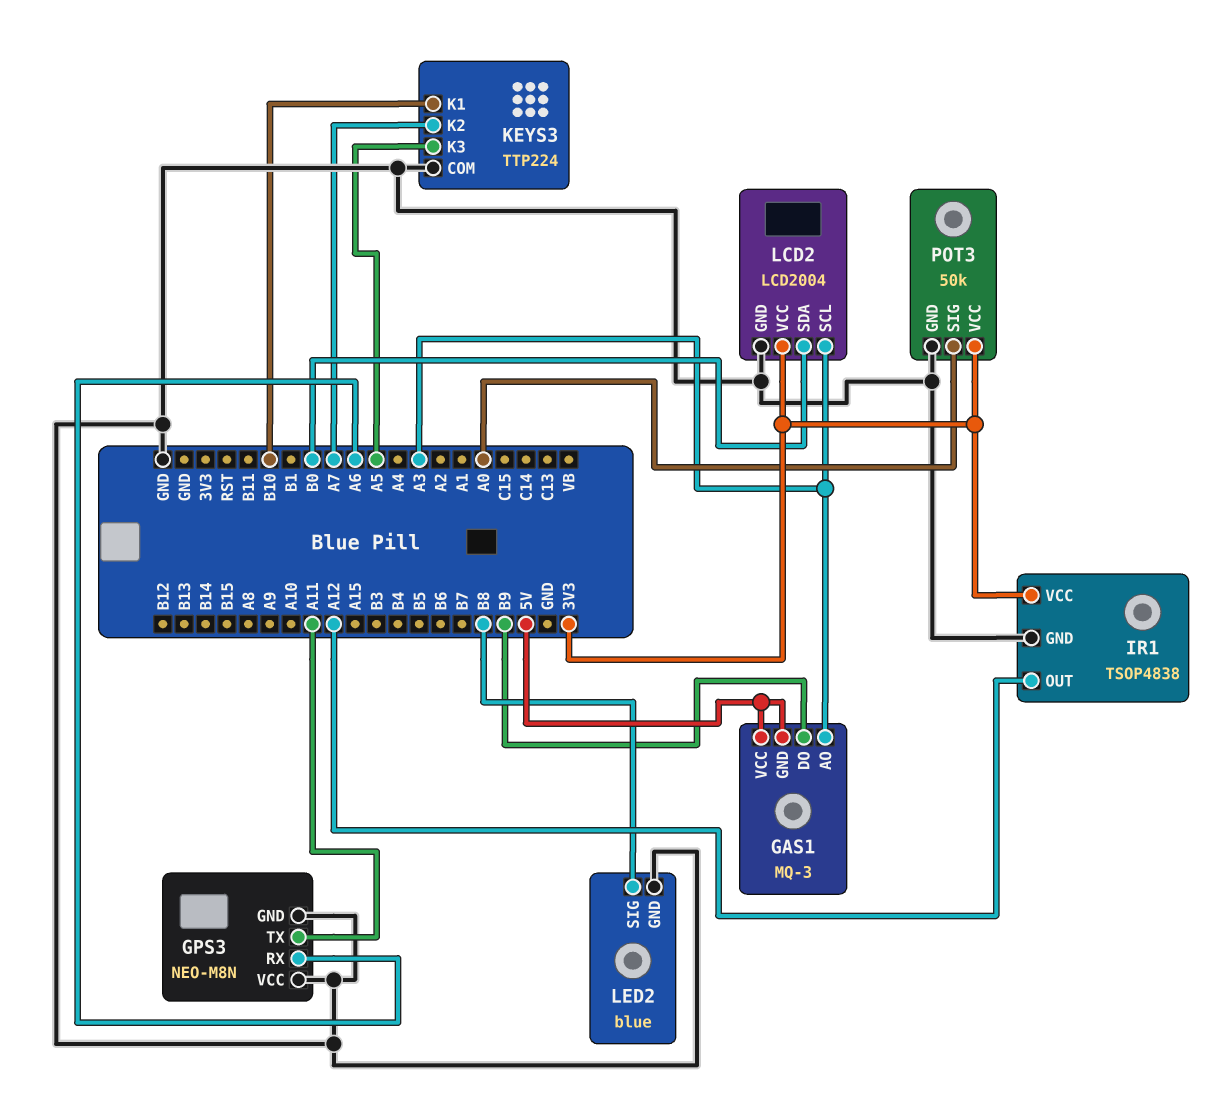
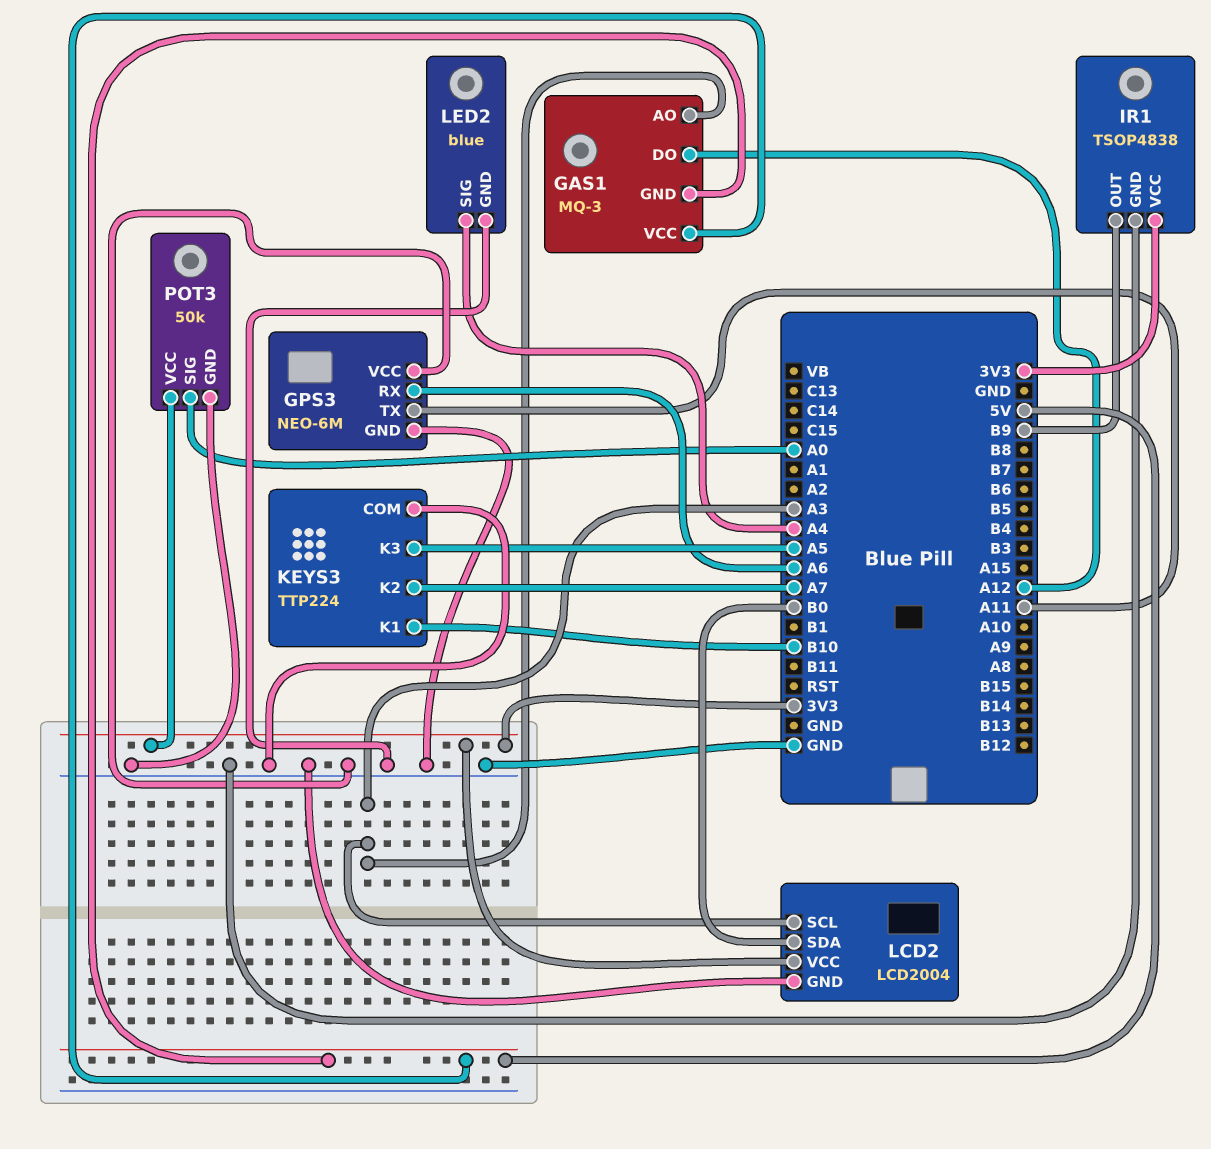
GAS1 pin DO: B9 -> A12
GPS3: NEO-M8N -> NEO-6M
IR1 pin OUT: A12 -> B9
LED2 pin SIG: B8 -> A4

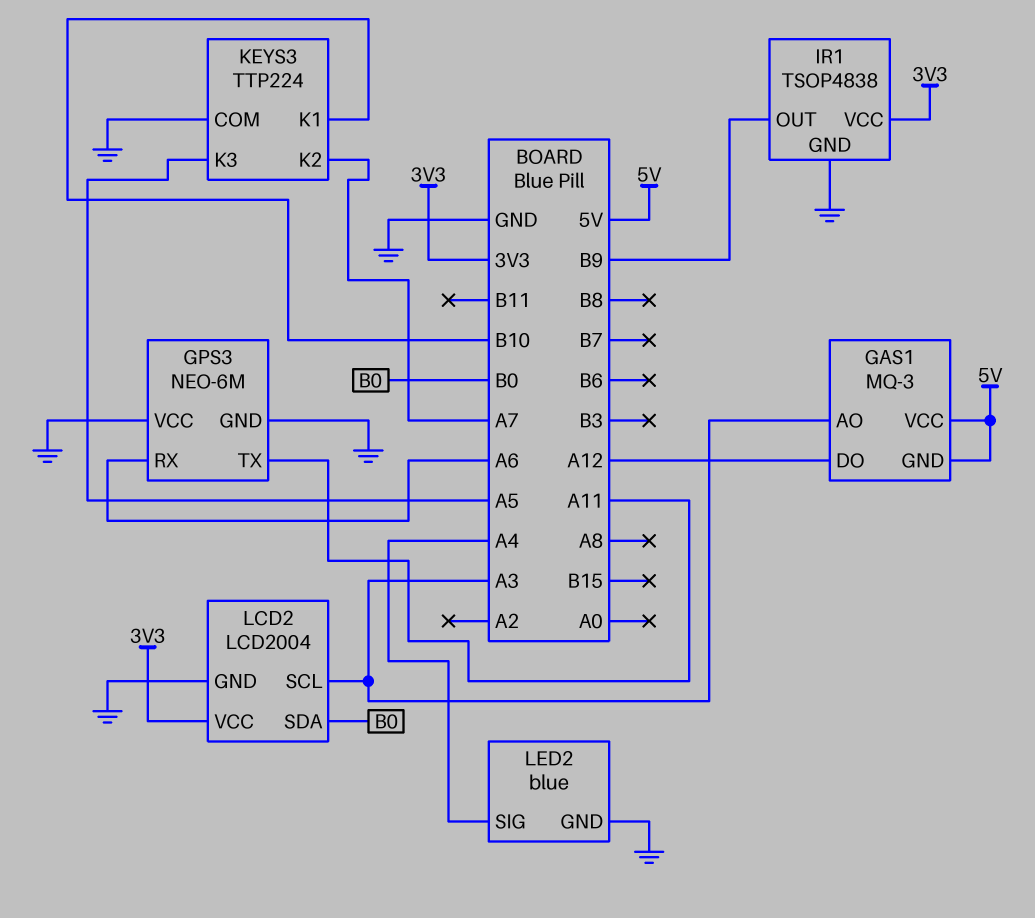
POT3: 50k -> none
POT3 pin GND: GND -> none
POT3 pin SIG: A0 -> none
POT3 pin VCC: 3V3 -> none

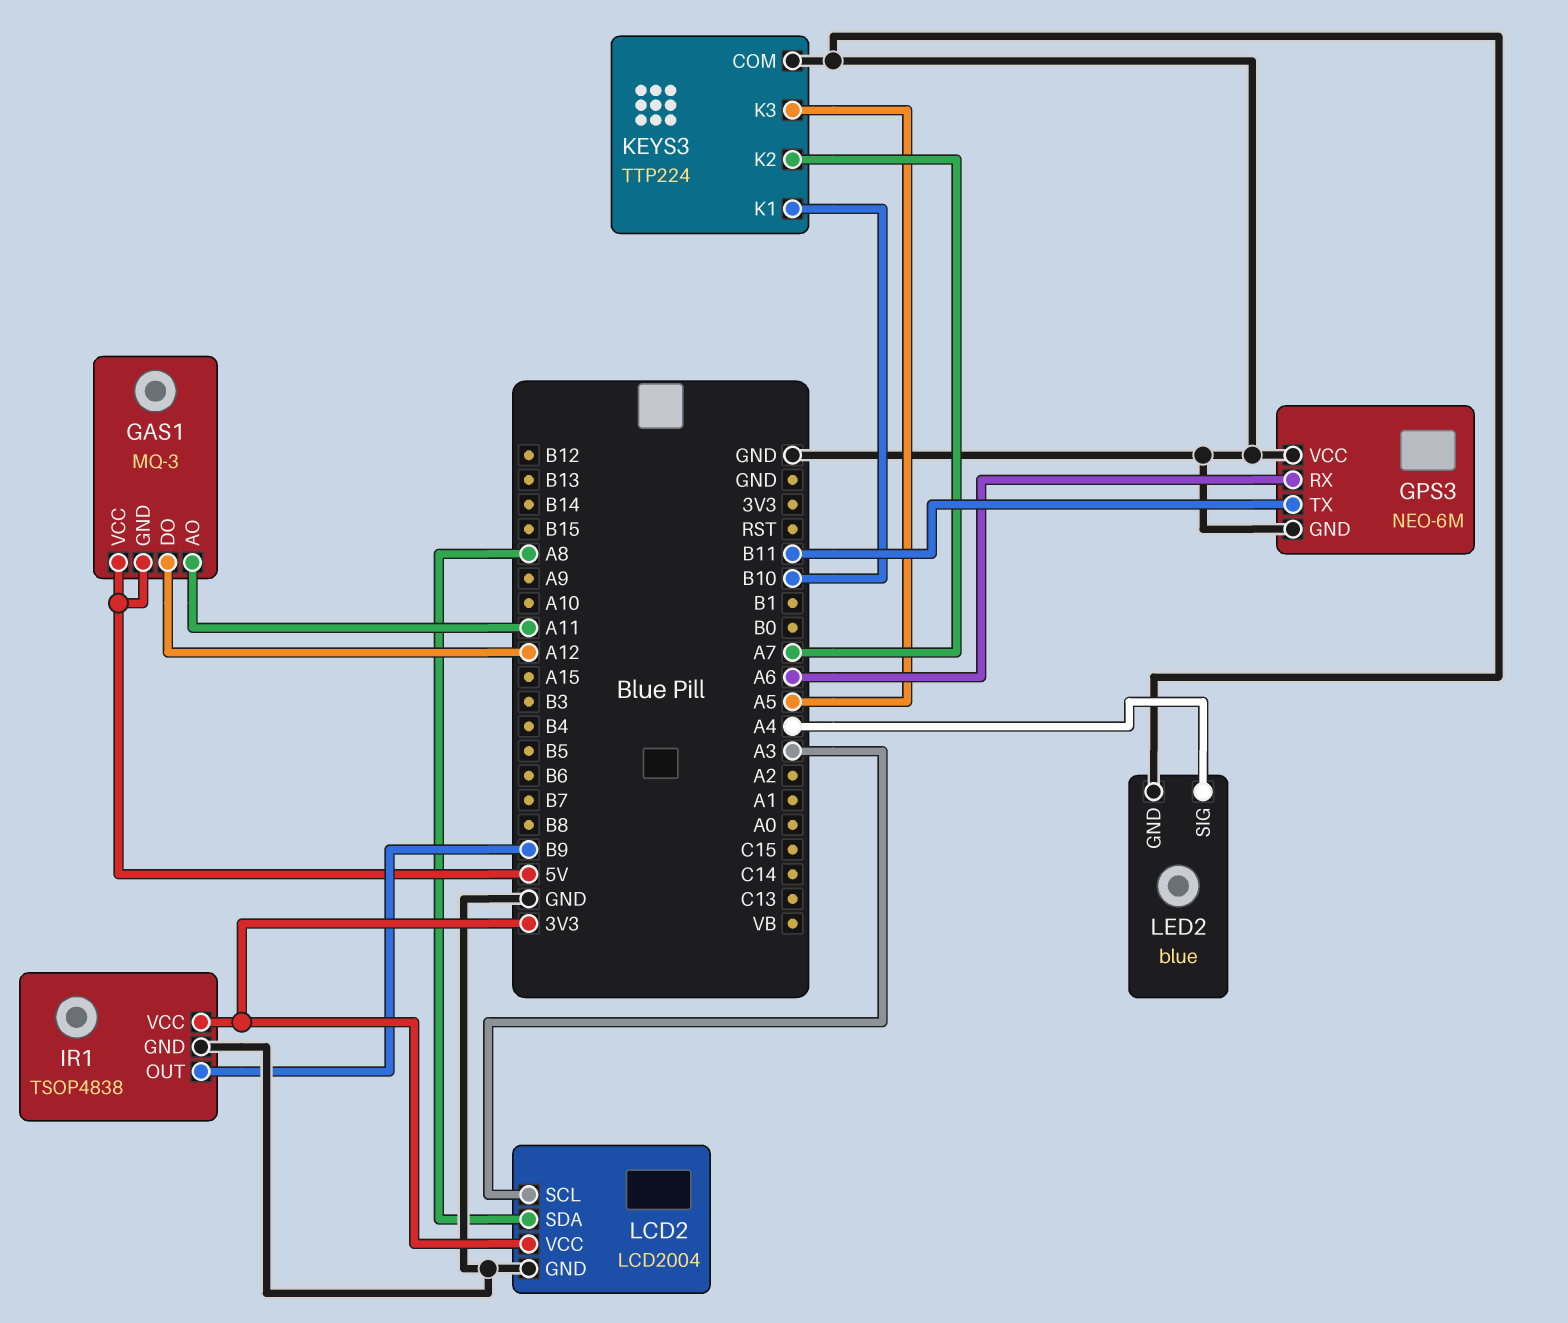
GAS1 pin AO: A3 -> A11
GPS3 pin TX: A11 -> B11
LCD2 pin SDA: B0 -> A8

